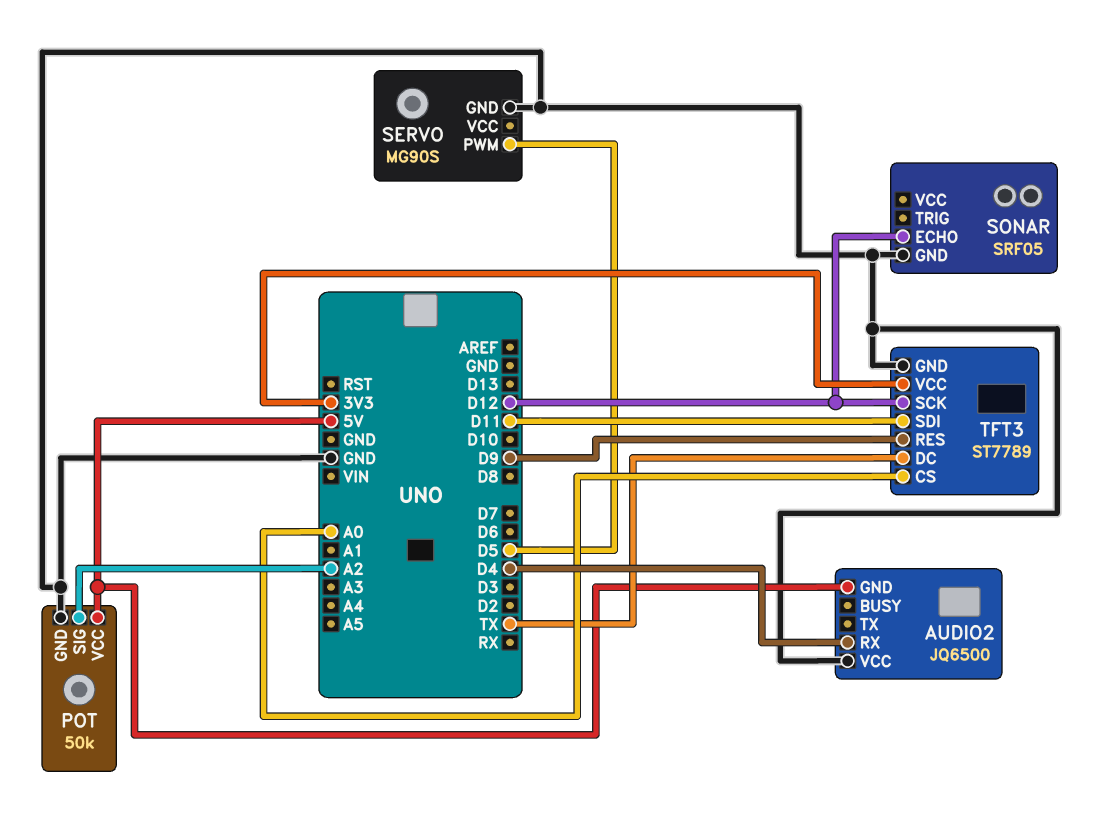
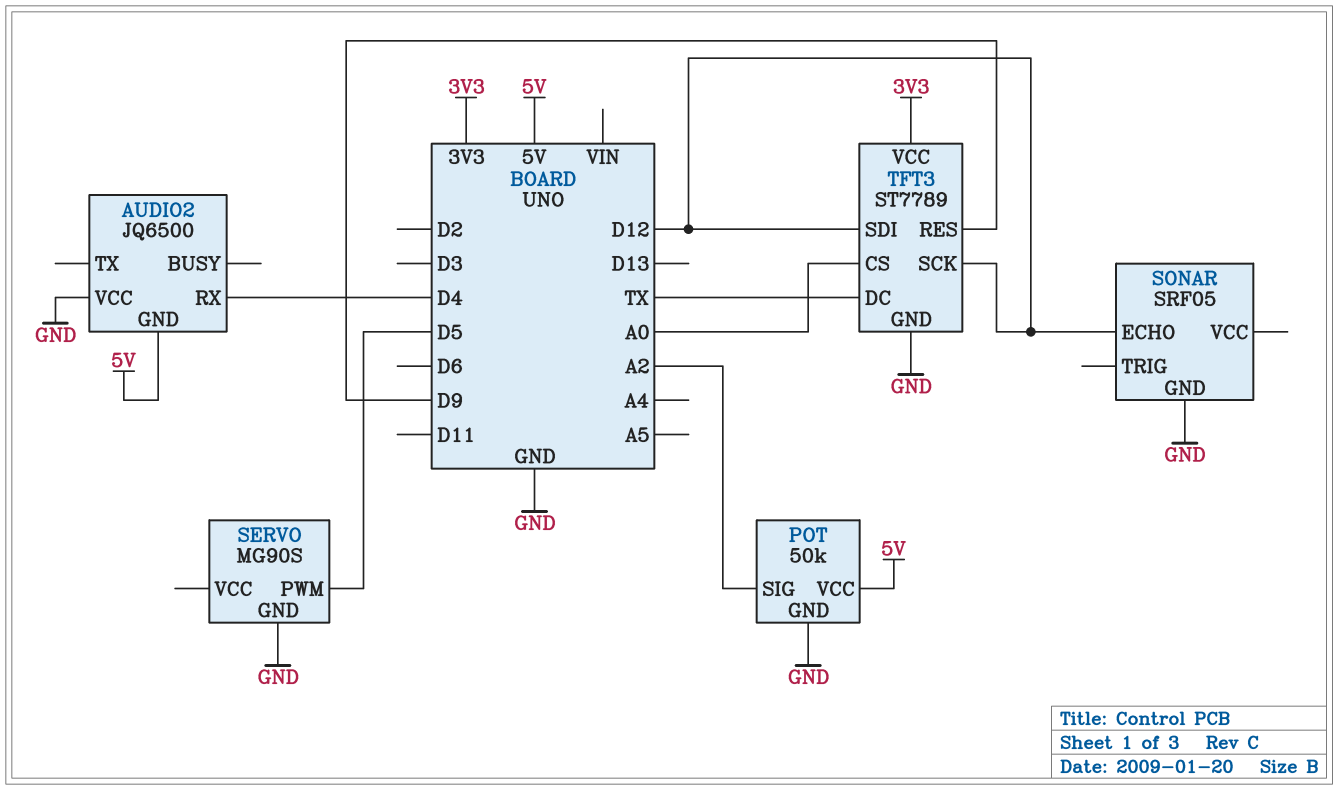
TFT3 pin SDI: D11 -> D12

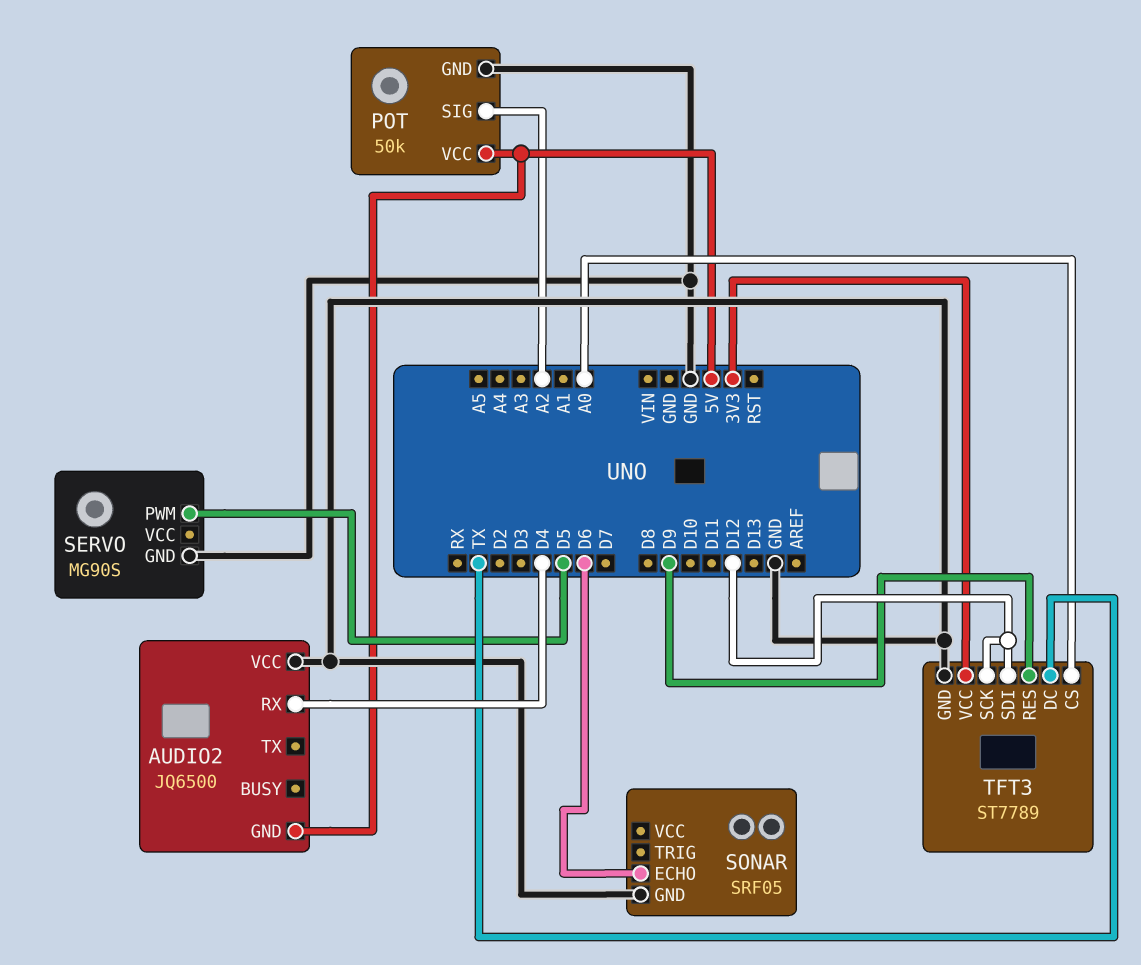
SONAR pin ECHO: D12 -> D6

